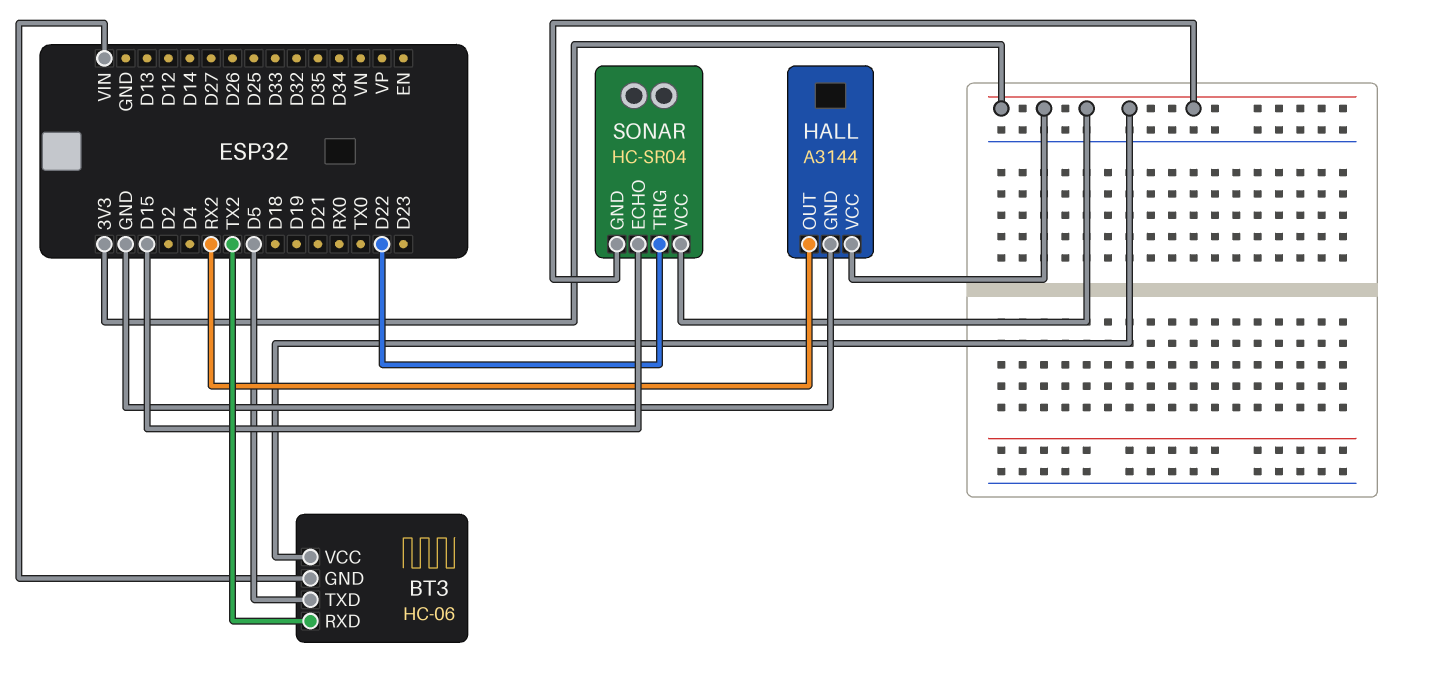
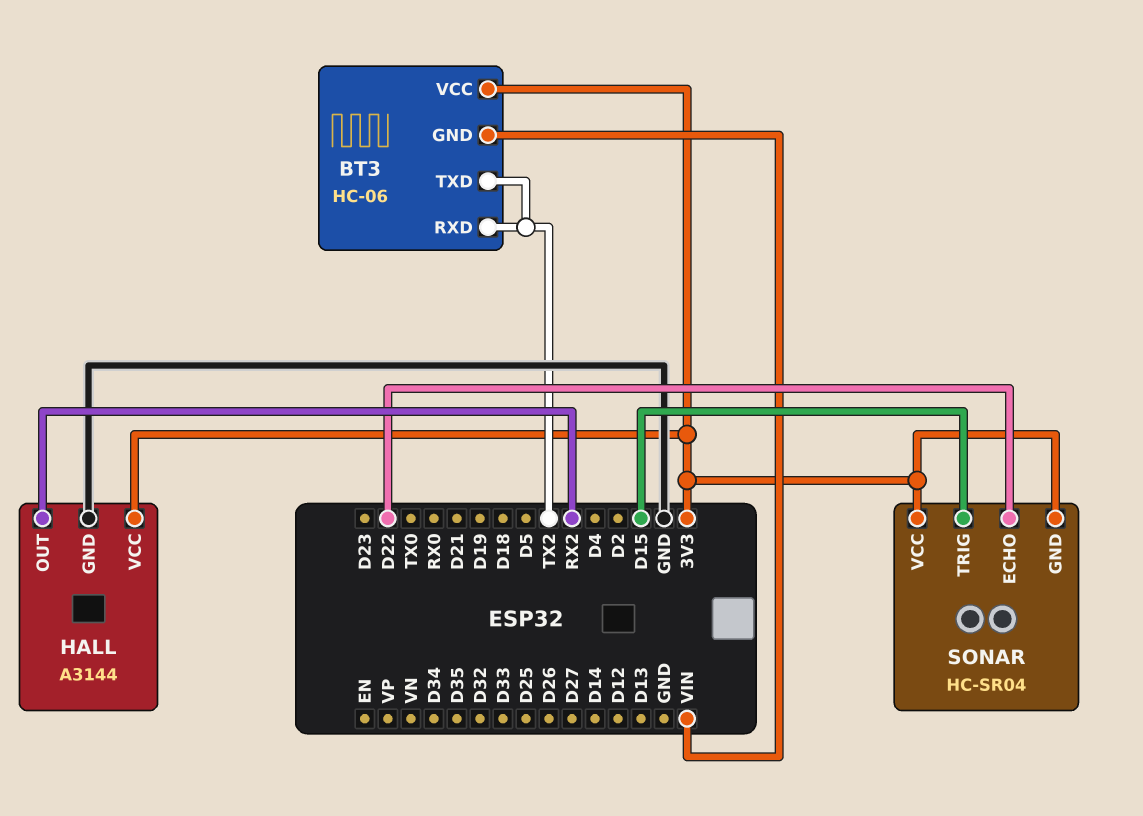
BT3 pin TXD: D5 -> TX2
SONAR pin ECHO: D15 -> D22
SONAR pin TRIG: D22 -> D15

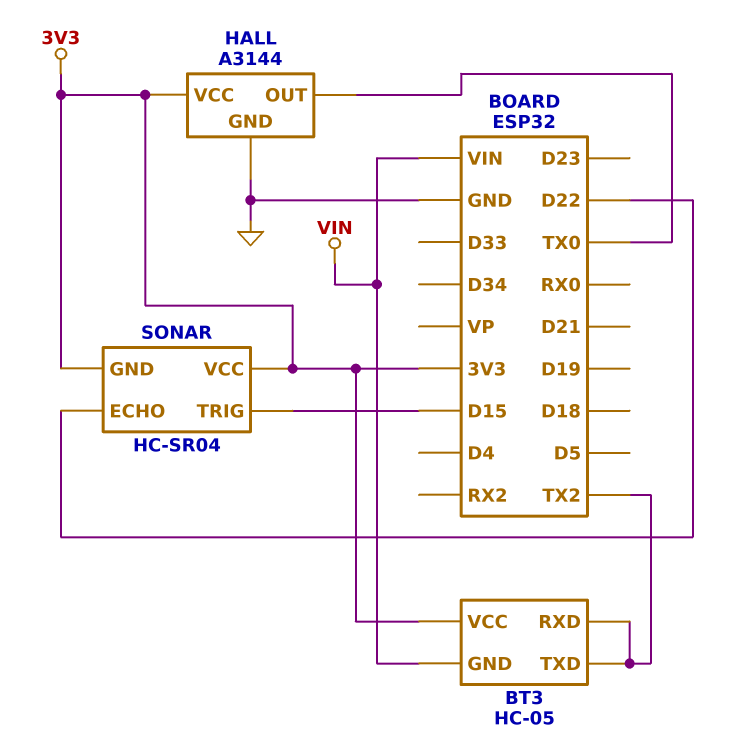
BT3: HC-06 -> HC-05
HALL pin OUT: RX2 -> TX0

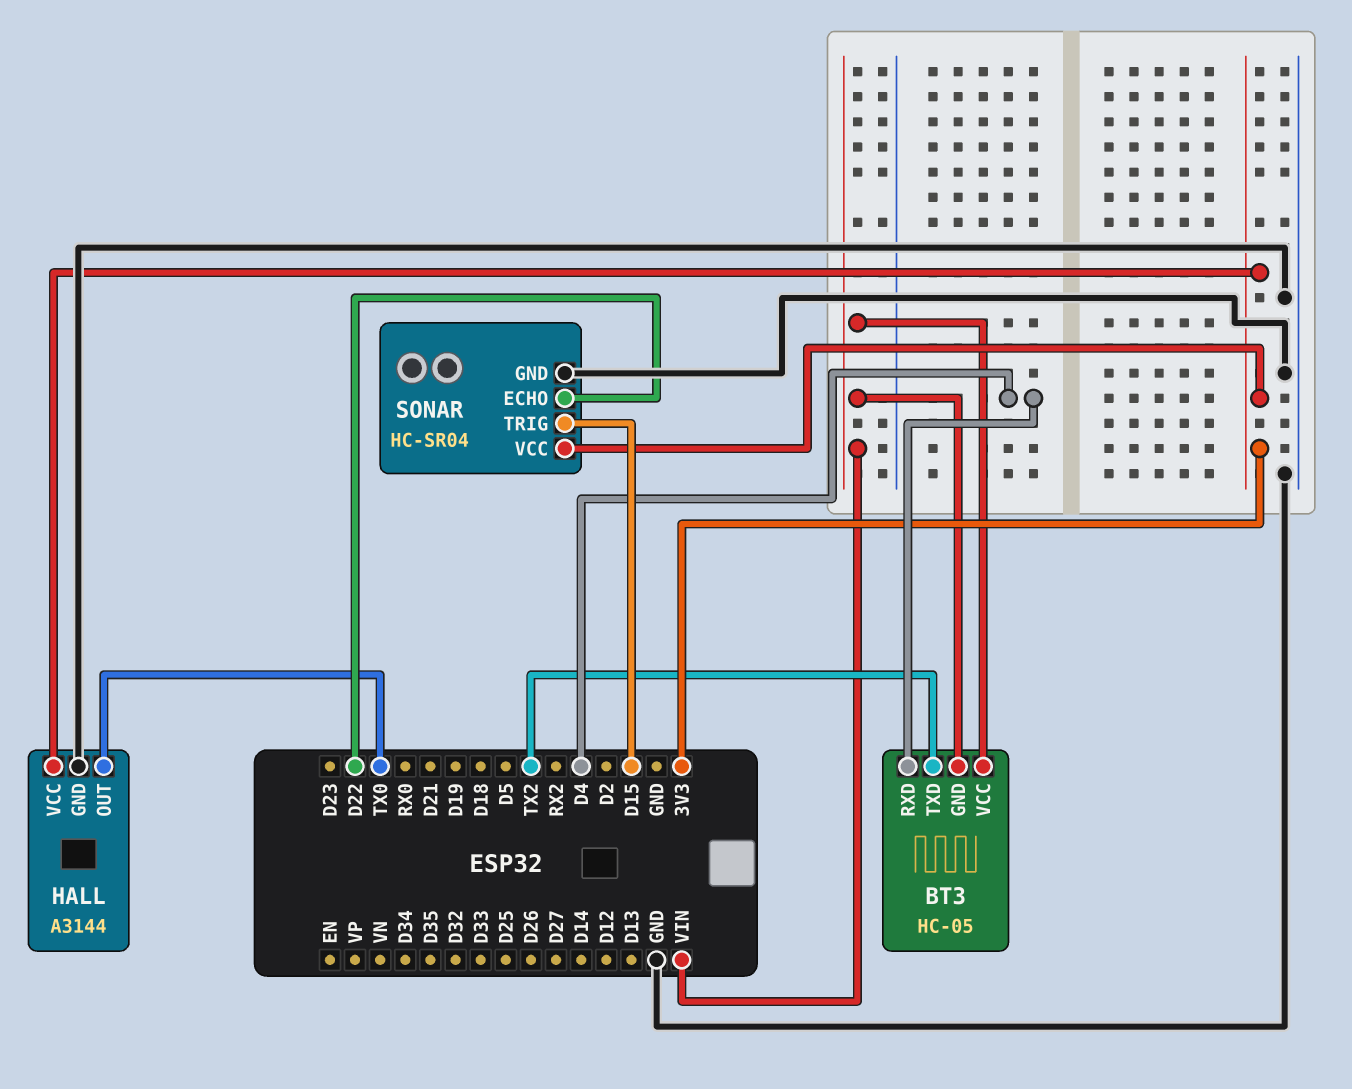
BT3 pin RXD: TX2 -> D4
BT3 pin VCC: 3V3 -> VIN
SONAR pin GND: 3V3 -> GND

